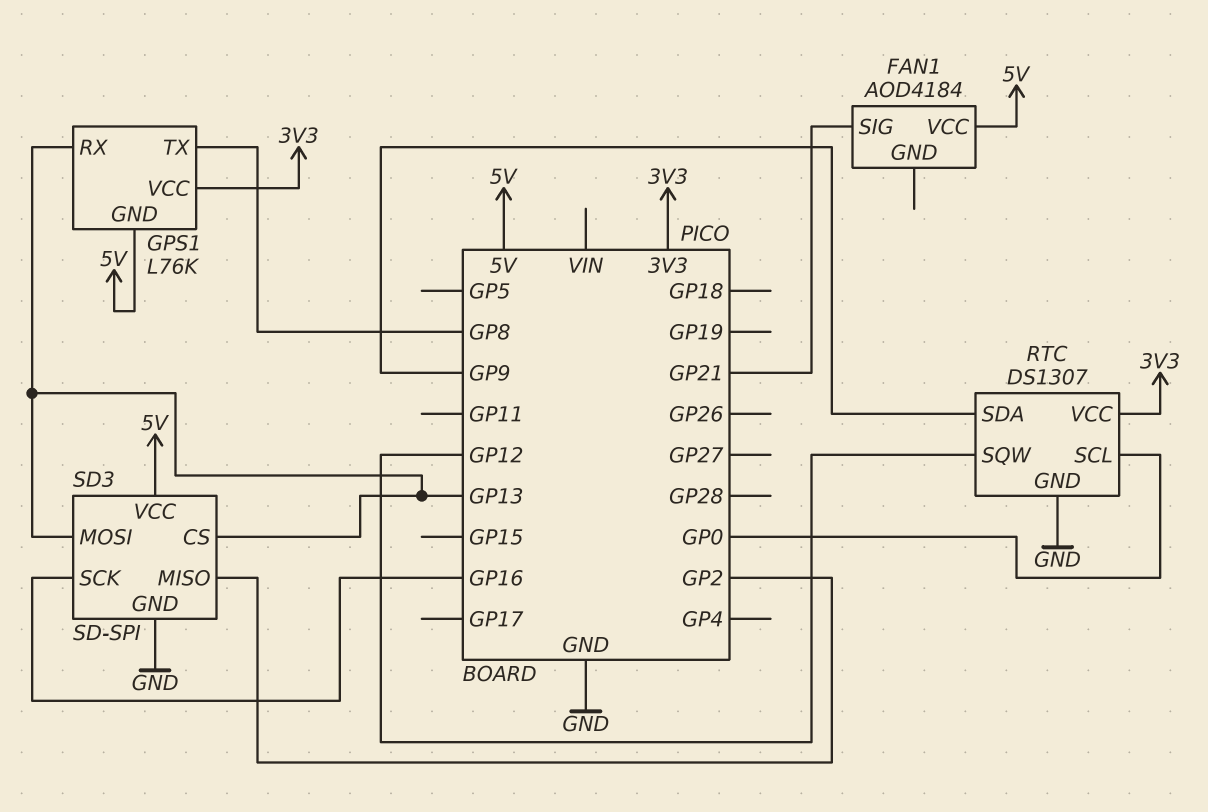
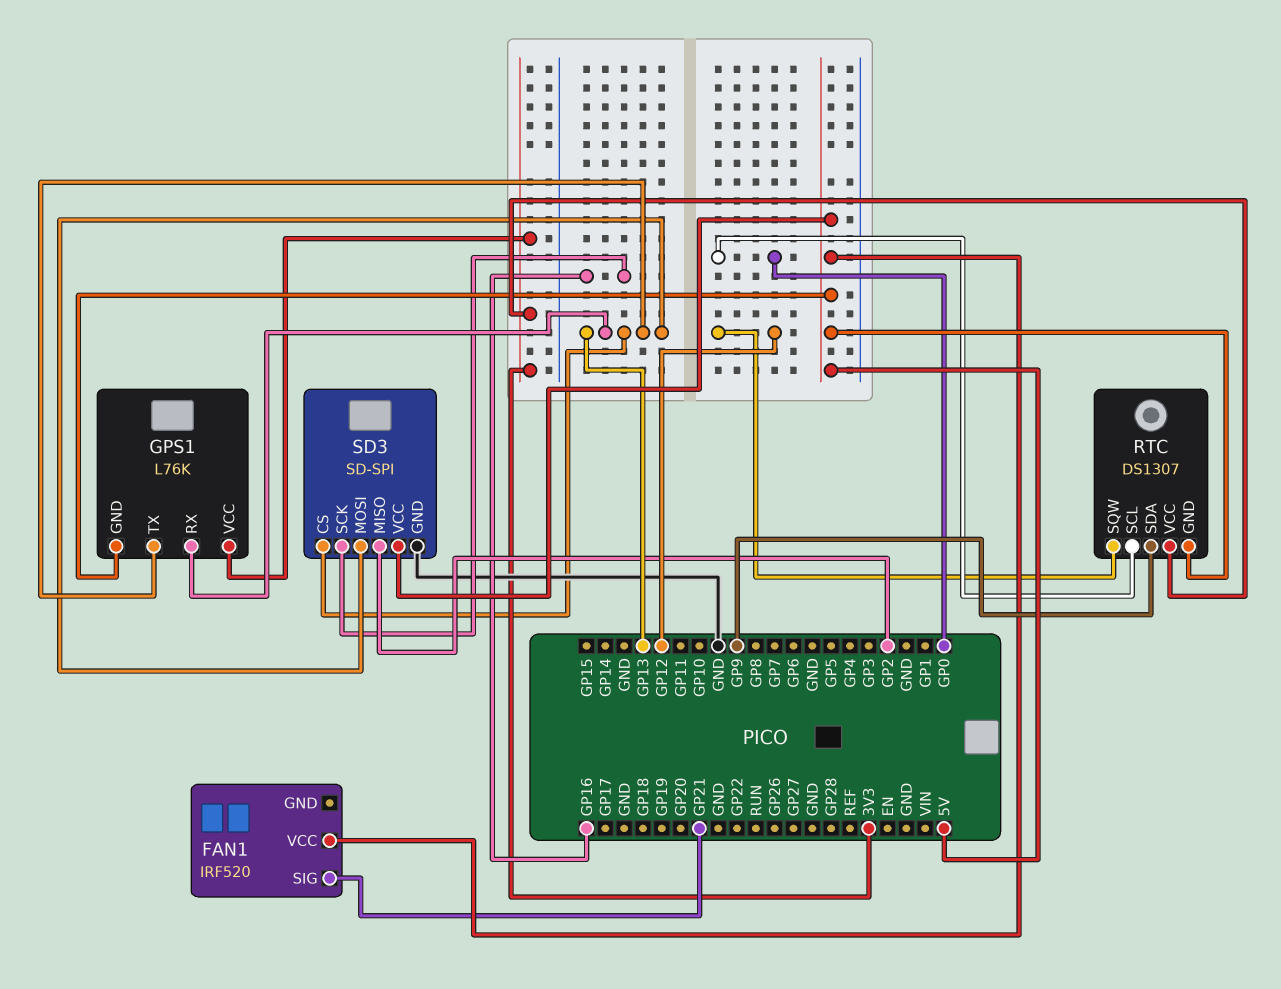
FAN1: AOD4184 -> IRF520
GPS1 pin TX: GP8 -> GP13
RTC pin GND: GND -> 5V

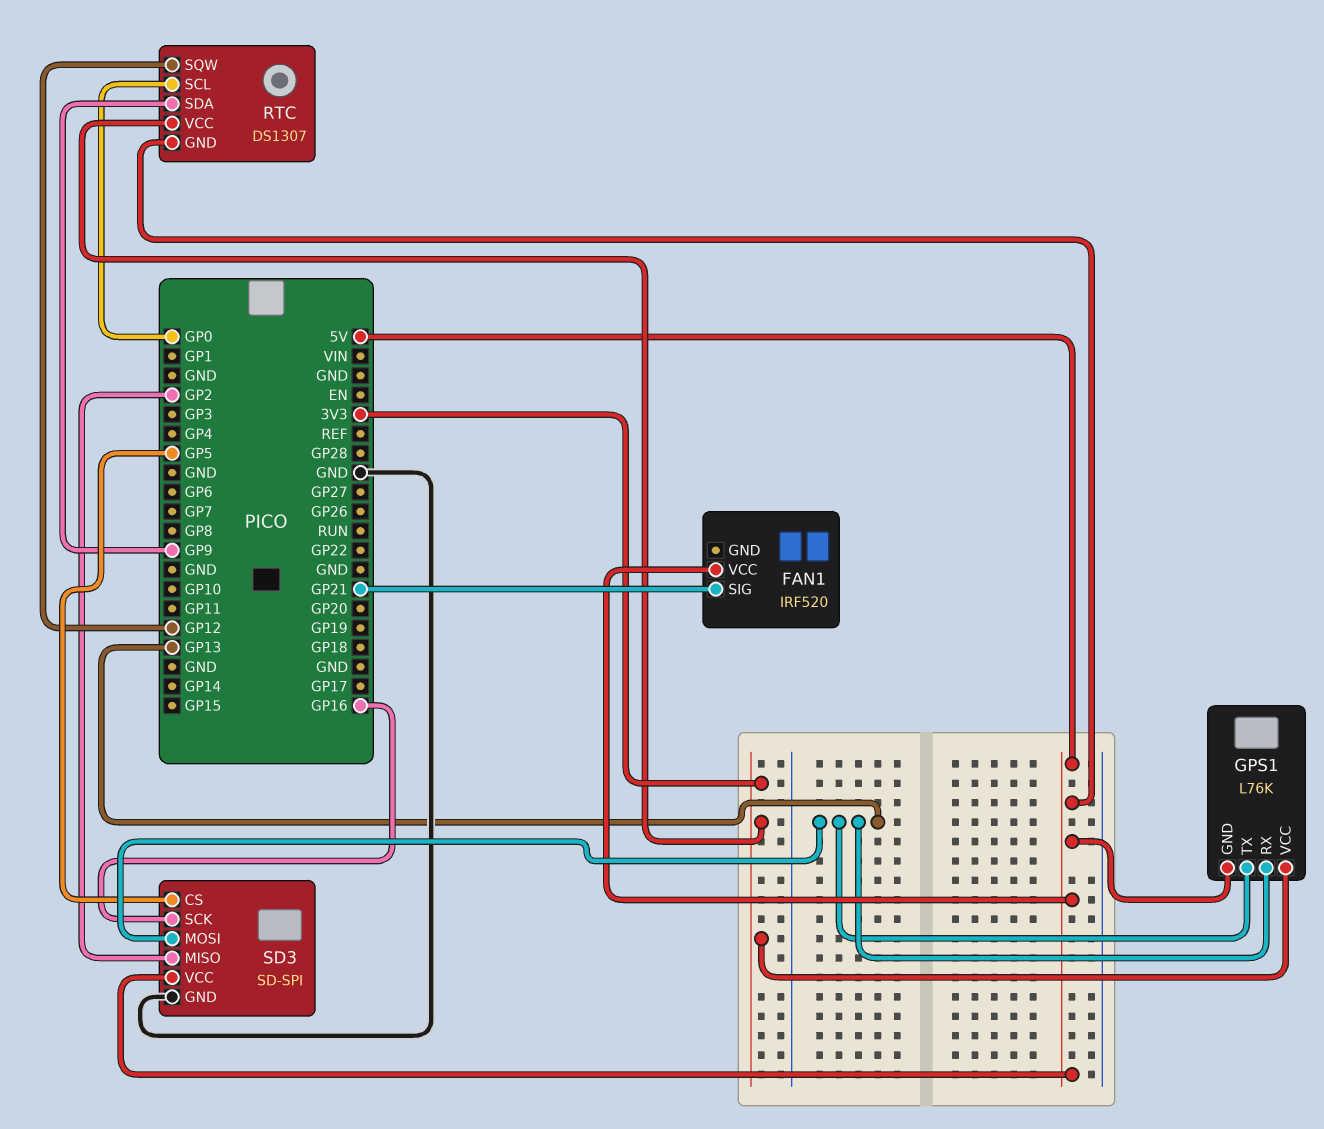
SD3 pin CS: GP13 -> GP5

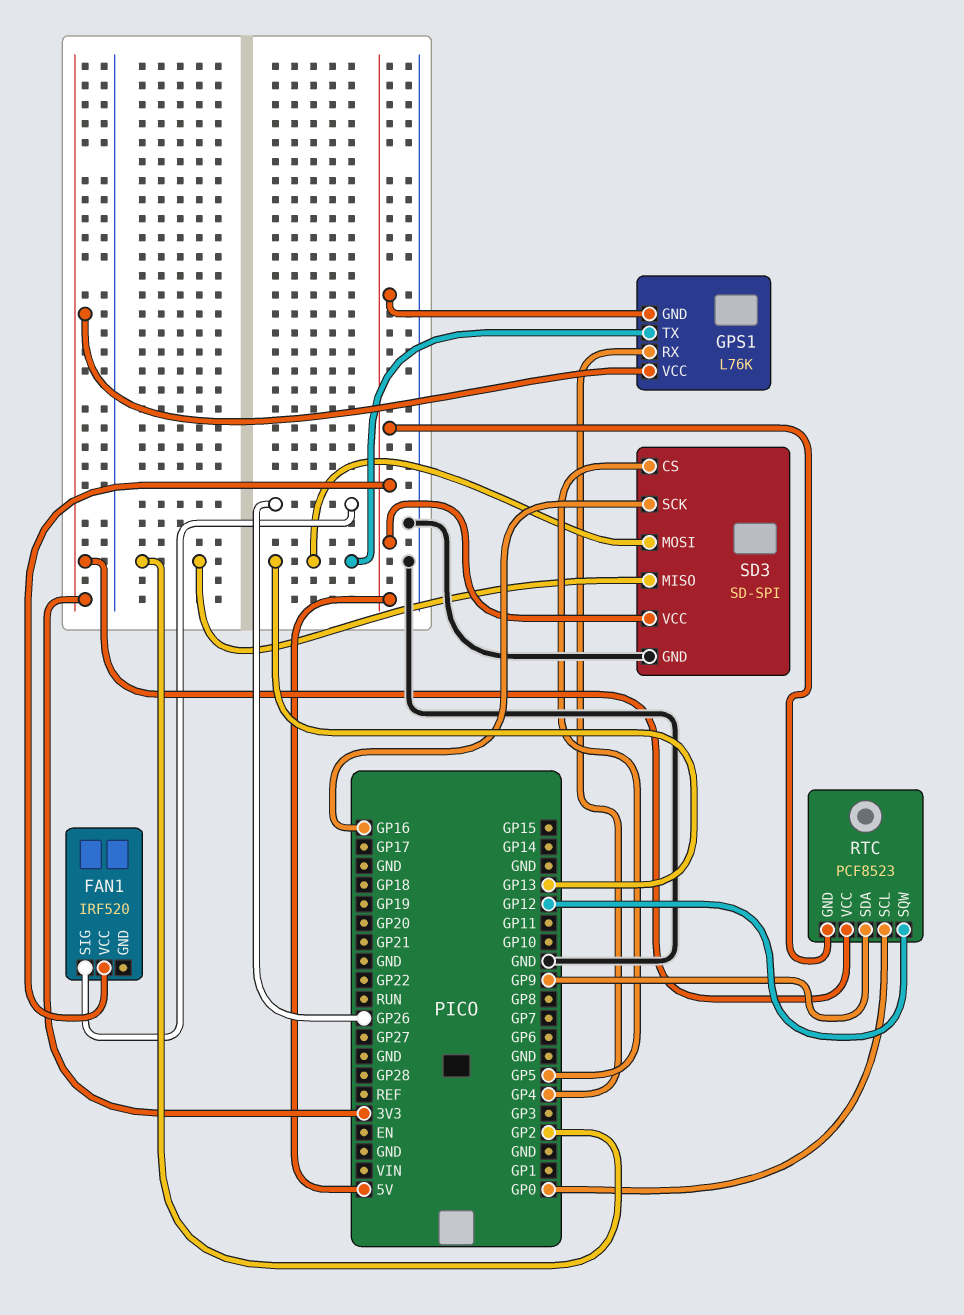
FAN1 pin SIG: GP21 -> GP26
GPS1 pin RX: GP13 -> GP4
RTC: DS1307 -> PCF8523

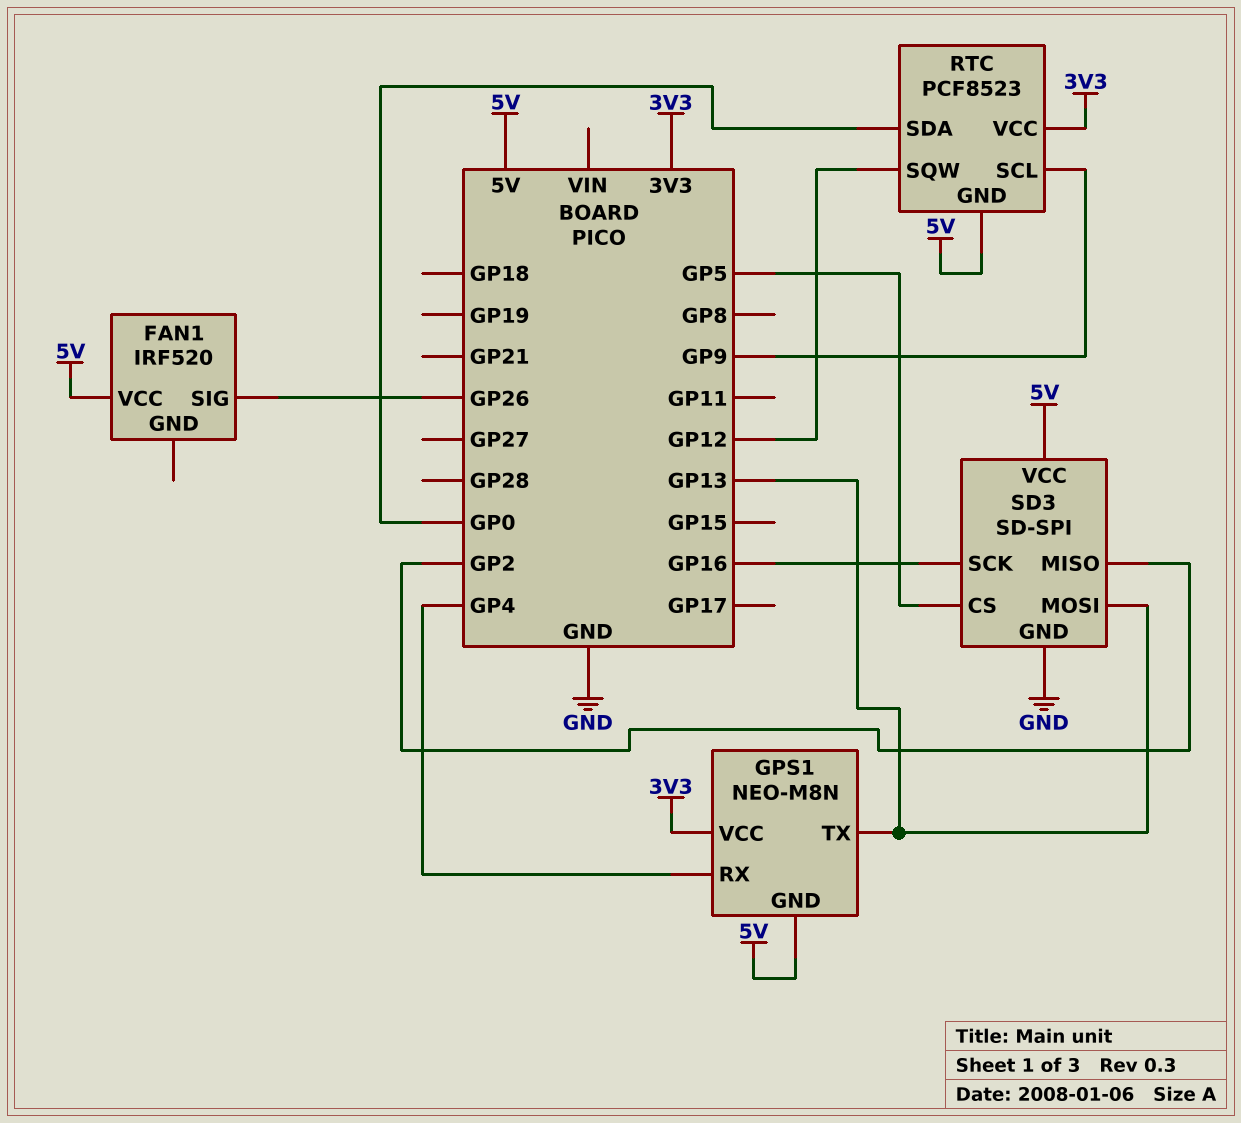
GPS1: L76K -> NEO-M8N
RTC pin SCL: GP0 -> GP9
RTC pin SDA: GP9 -> GP0

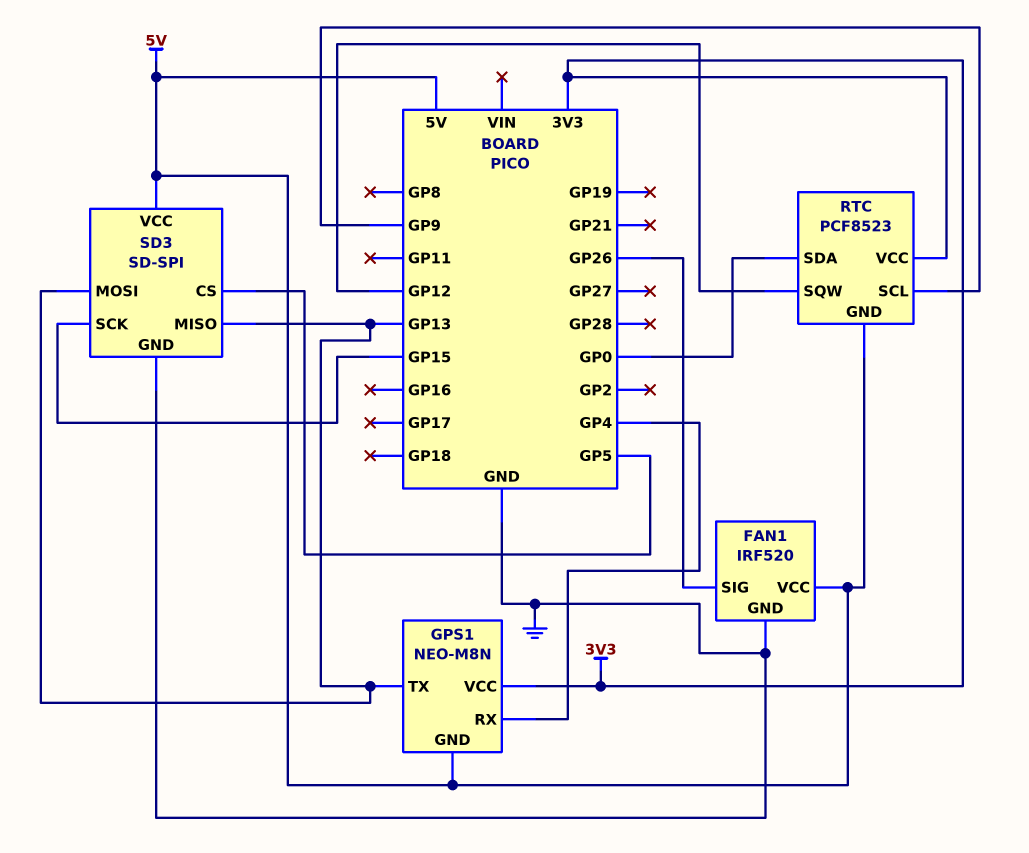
FAN1 pin GND: none -> GND
SD3 pin MISO: GP2 -> GP13
SD3 pin SCK: GP16 -> GP15

